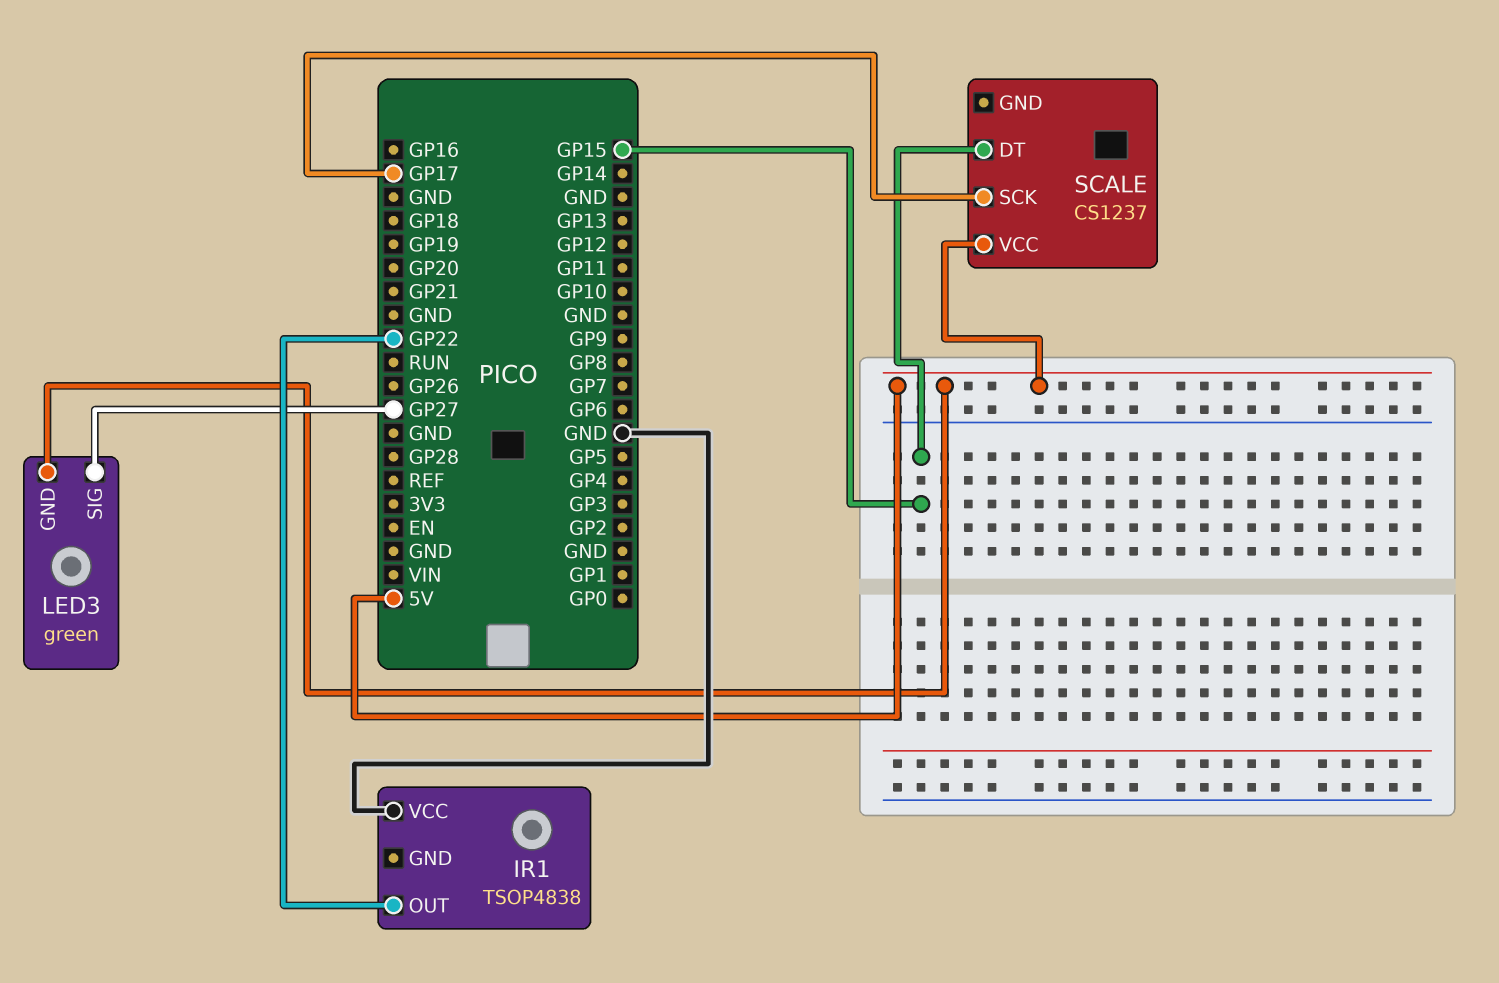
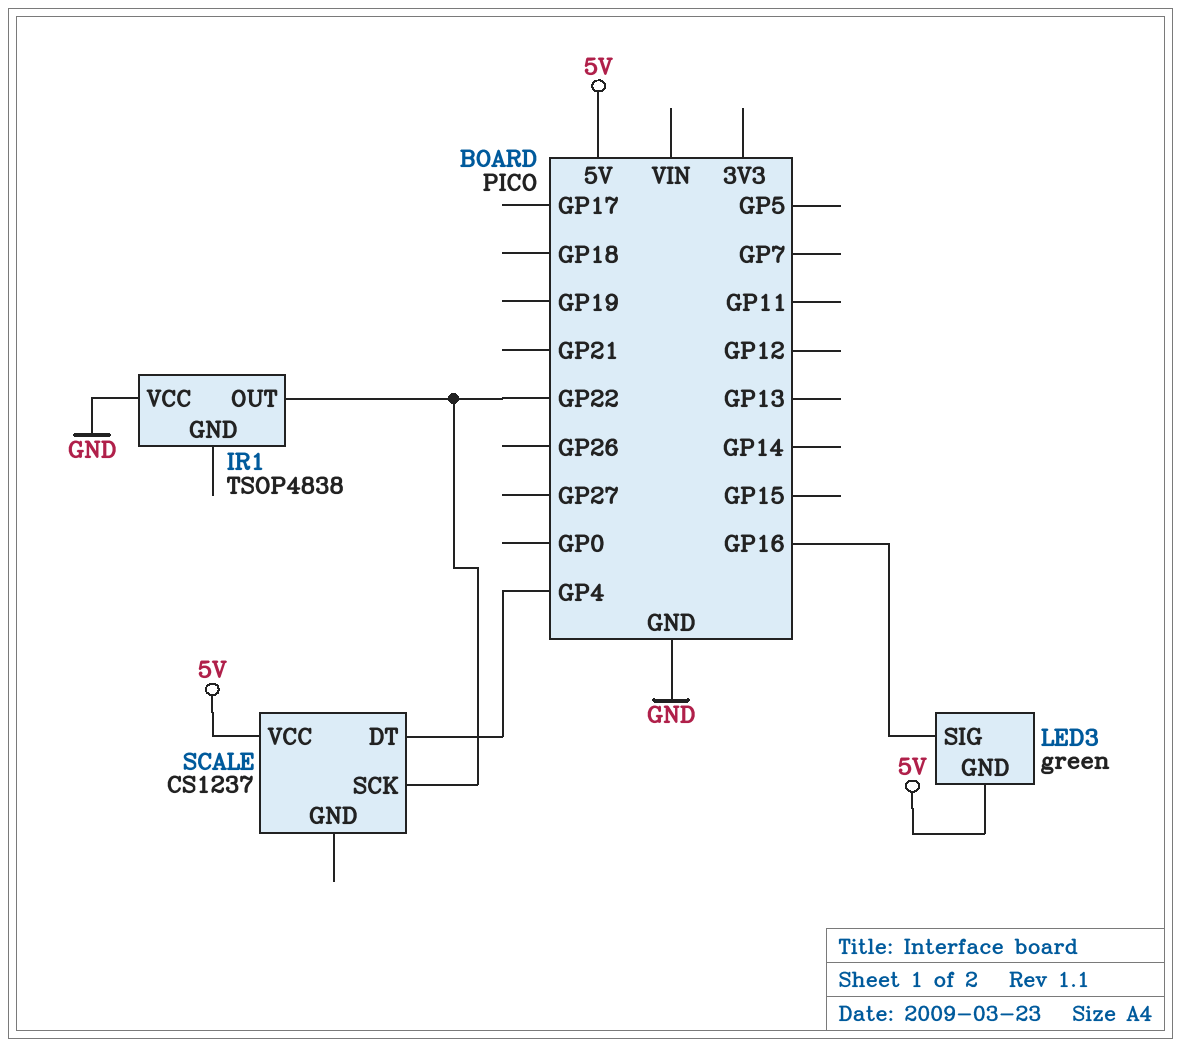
LED3 pin SIG: GP27 -> GP16
SCALE pin DT: GP15 -> GP4
SCALE pin SCK: GP17 -> GP22

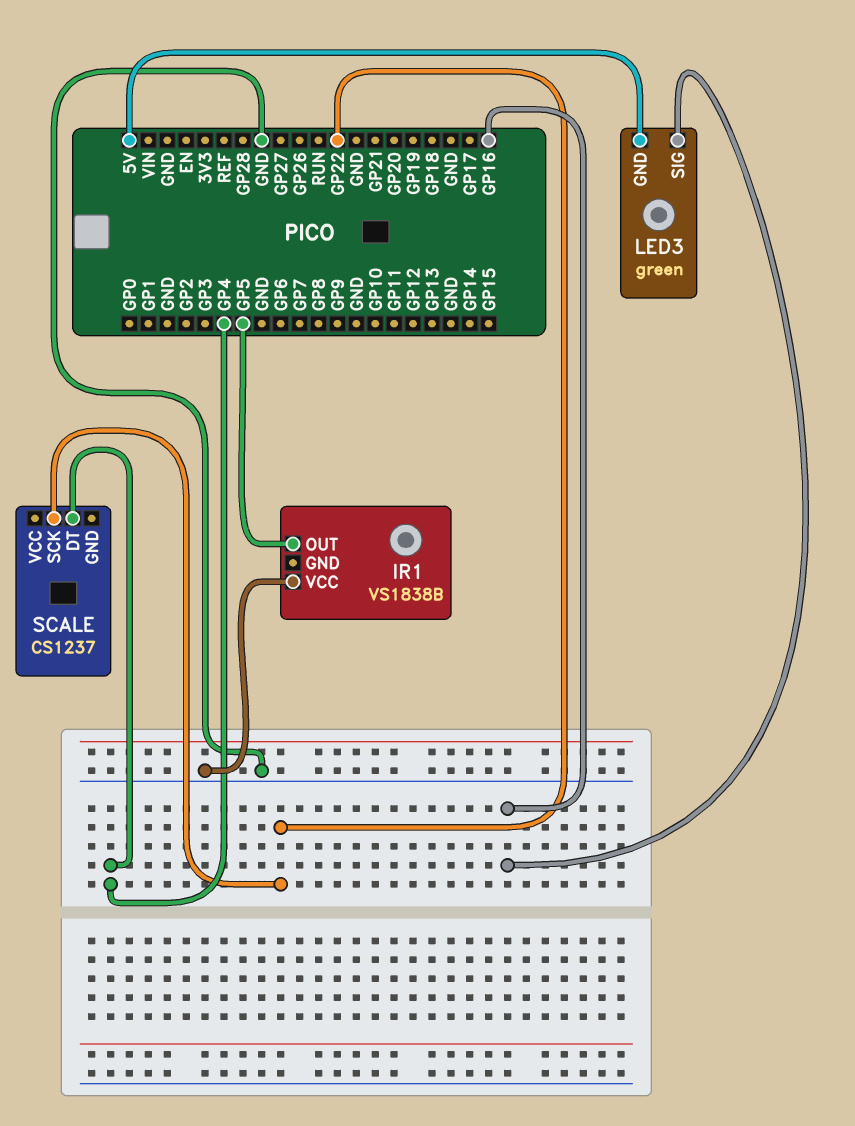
IR1: TSOP4838 -> VS1838B
IR1 pin OUT: GP22 -> GP5
SCALE pin VCC: 5V -> none

